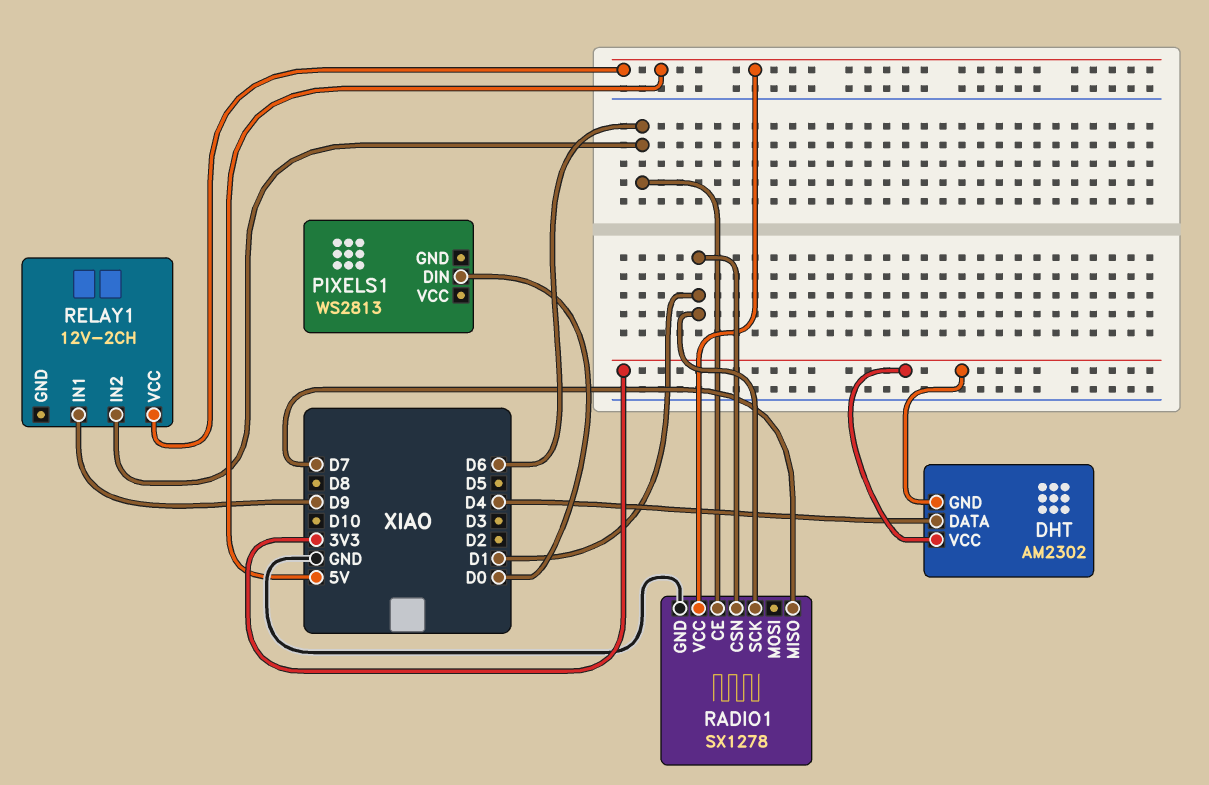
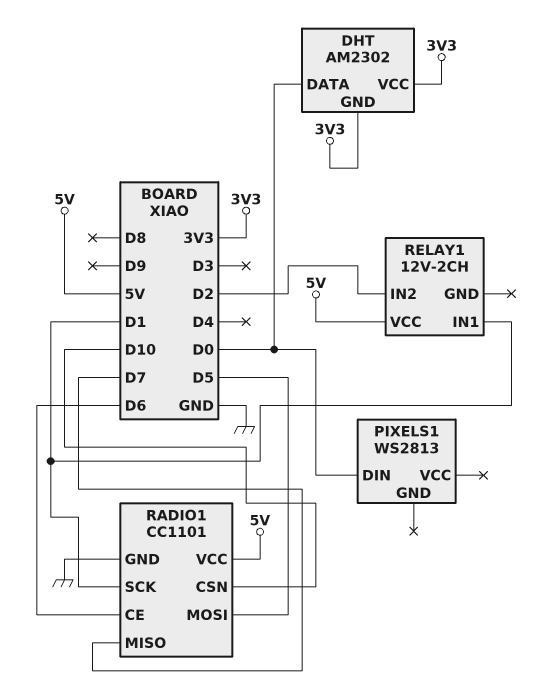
DHT pin DATA: D4 -> D0
RADIO1: SX1278 -> CC1101
RADIO1 pin CSN: D1 -> D10
RADIO1 pin MOSI: none -> D5
RELAY1 pin IN1: D9 -> D1
RELAY1 pin IN2: D6 -> D2

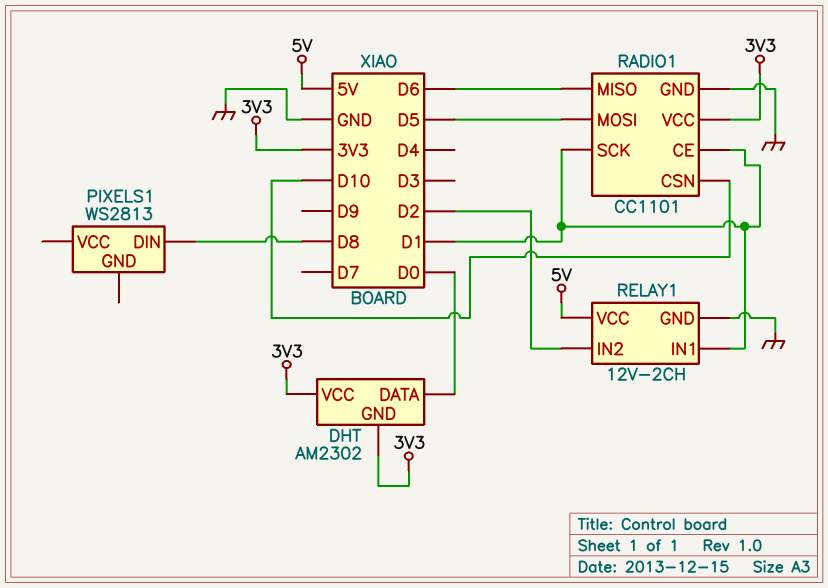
PIXELS1 pin DIN: D0 -> D8
RADIO1 pin CE: D6 -> D1
RADIO1 pin MISO: D7 -> D6
RADIO1 pin VCC: 5V -> 3V3
RELAY1 pin GND: none -> GND

